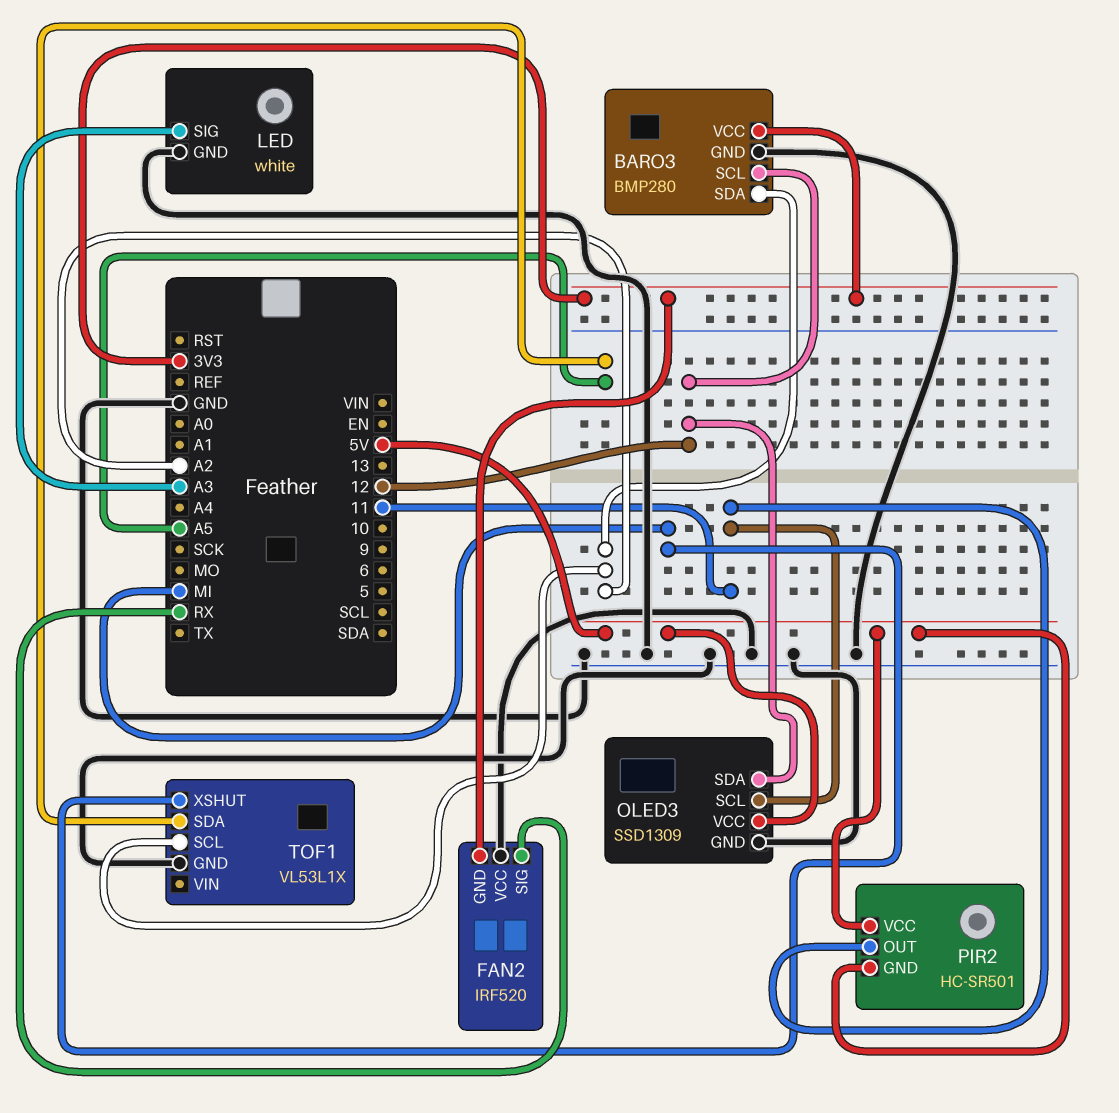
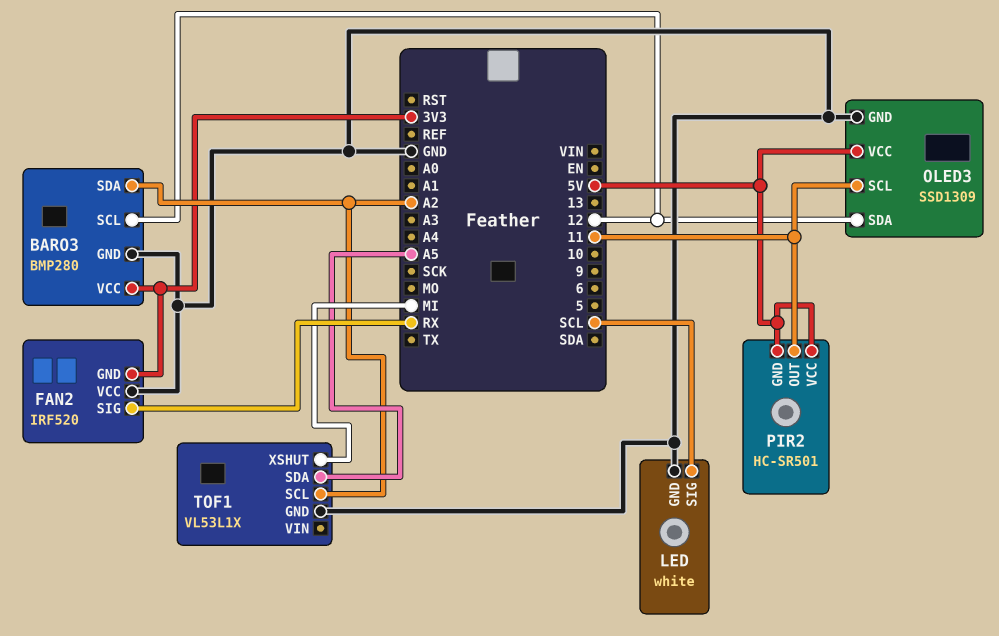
LED pin SIG: A3 -> SCL

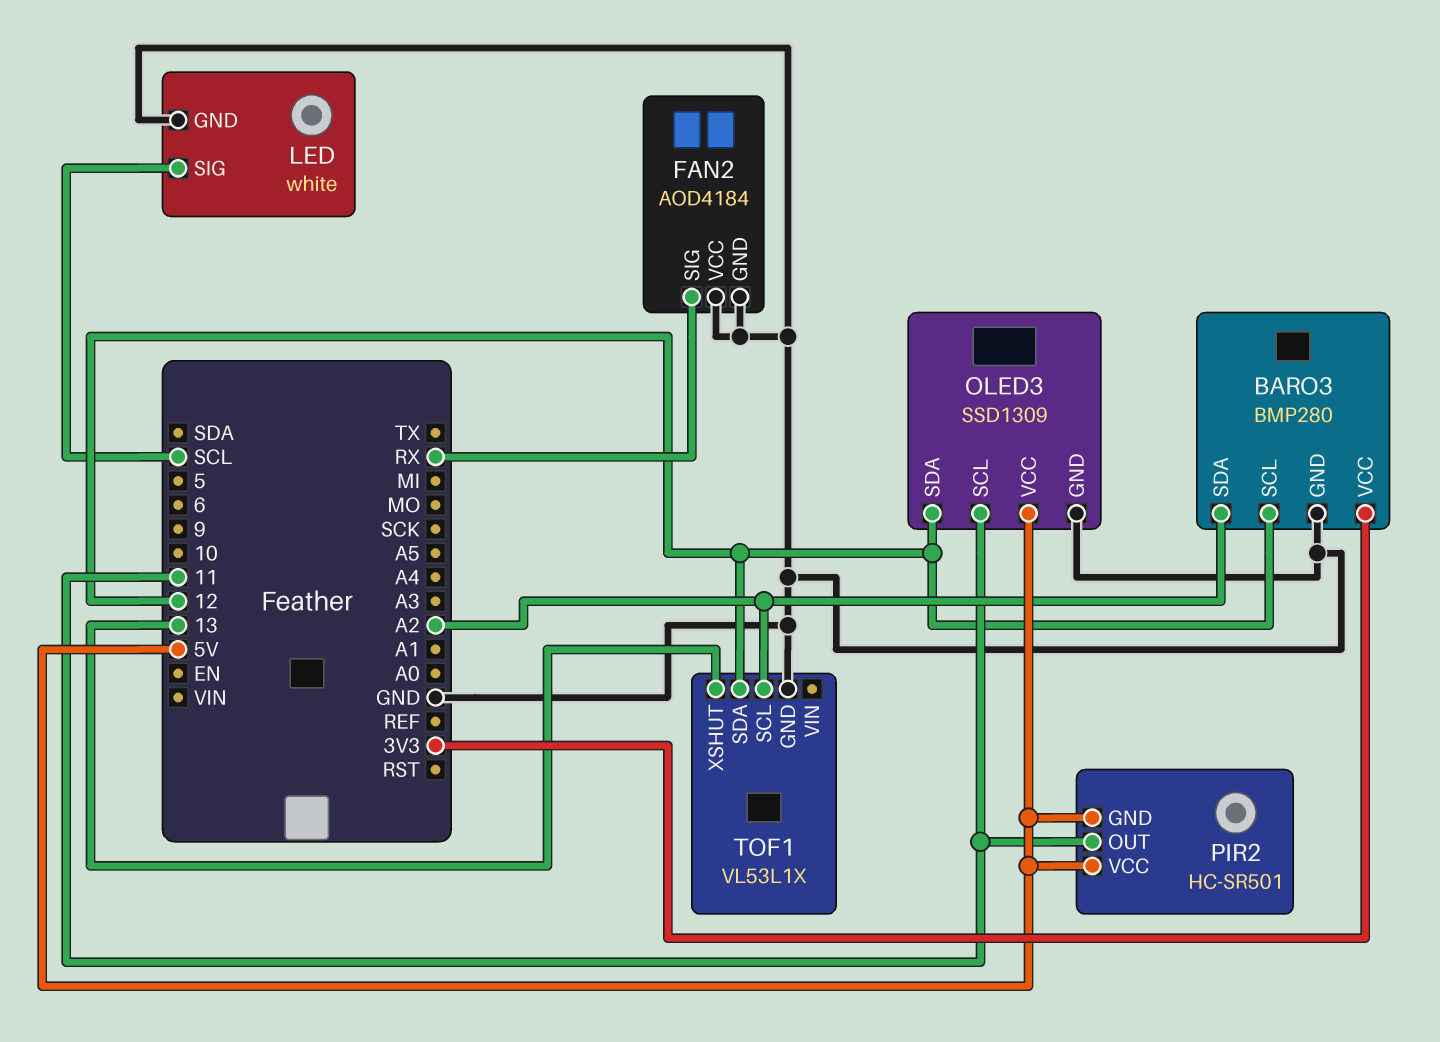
FAN2: IRF520 -> AOD4184
FAN2 pin GND: 3V3 -> GND
TOF1 pin SDA: A5 -> 12
TOF1 pin XSHUT: MI -> 13

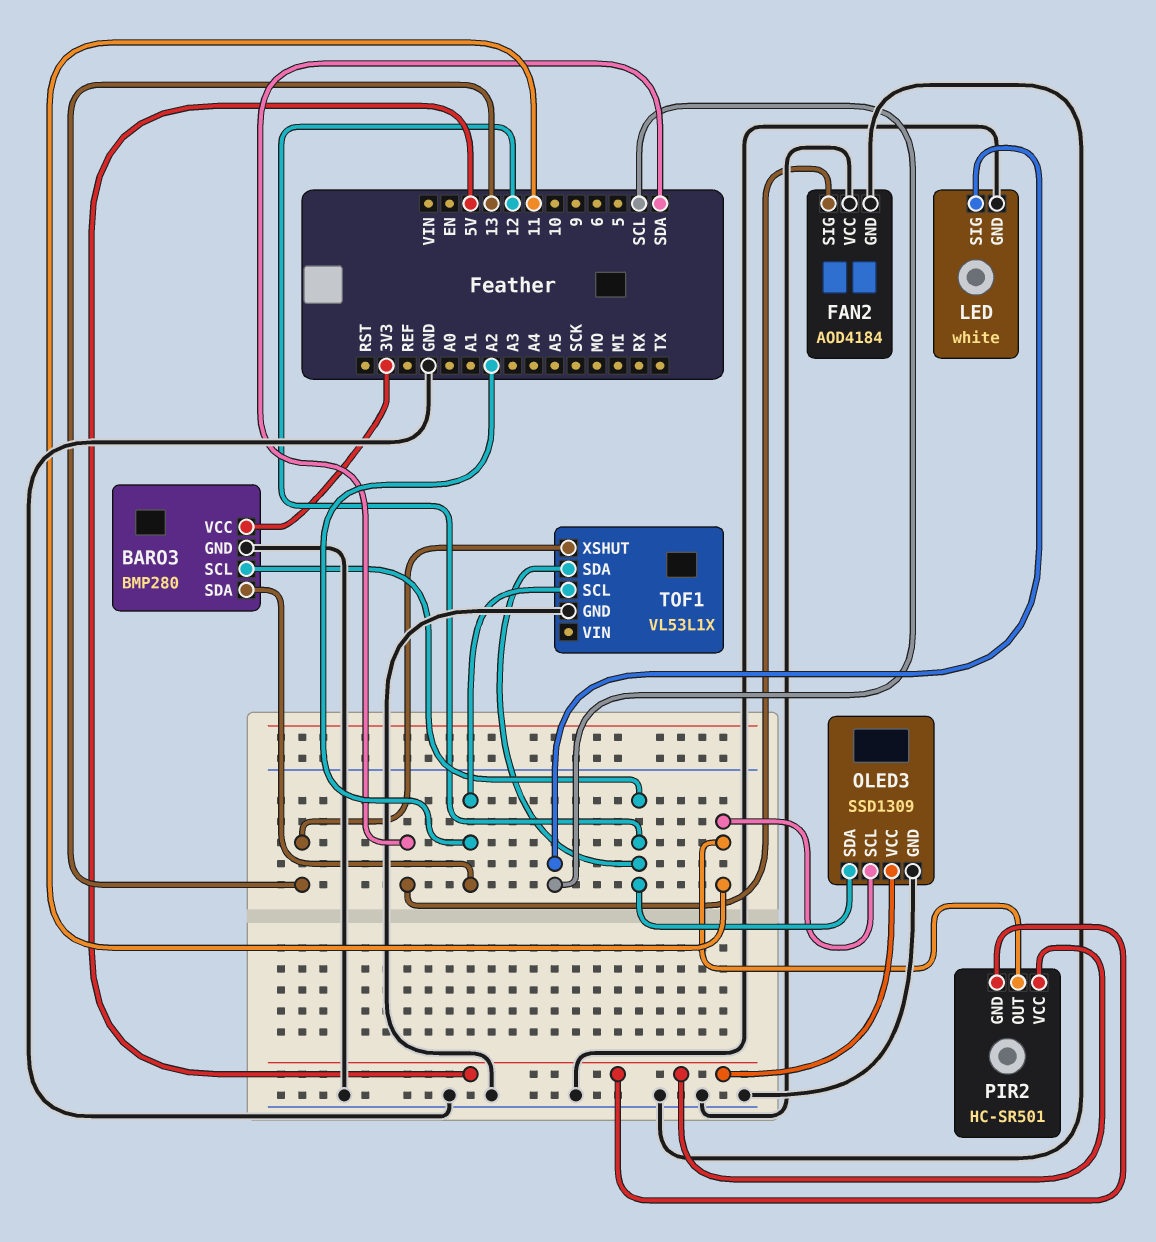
FAN2 pin SIG: RX -> SDA

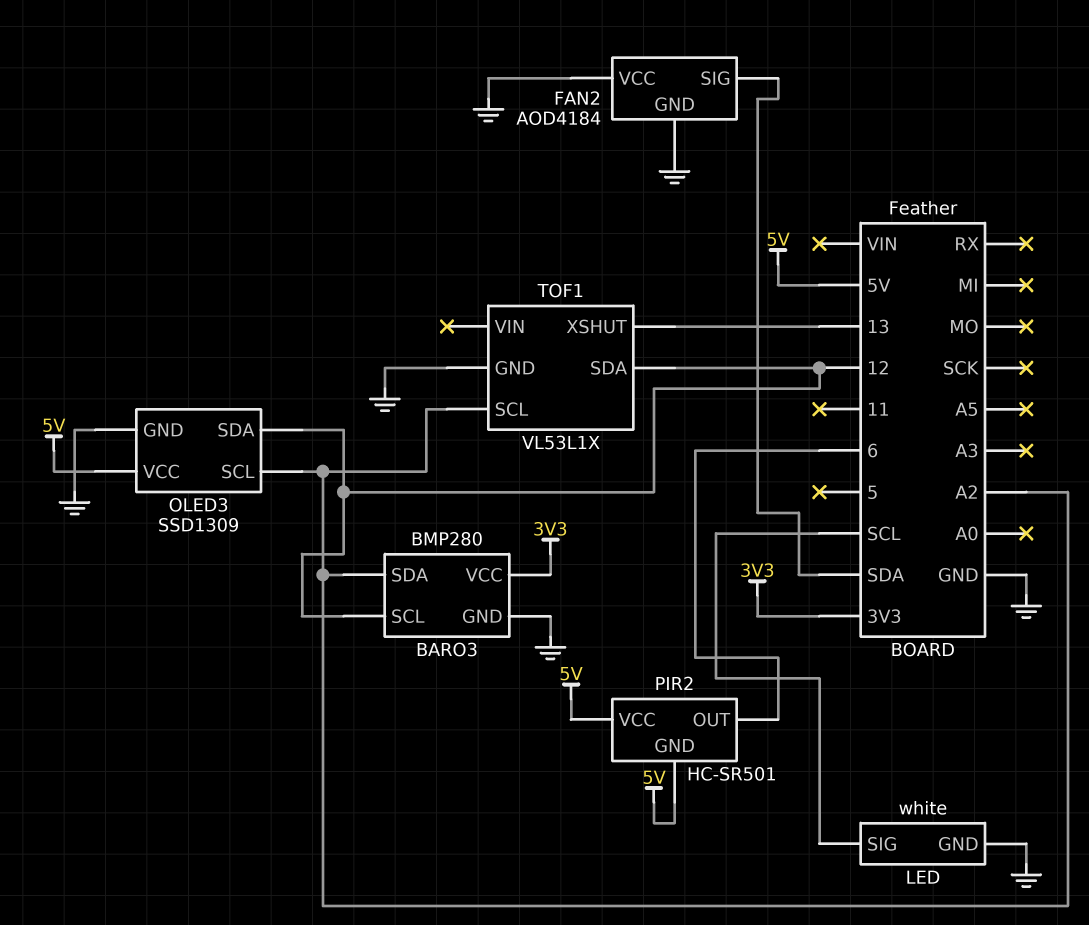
OLED3 pin SCL: 11 -> A2
PIR2 pin OUT: 11 -> 6

